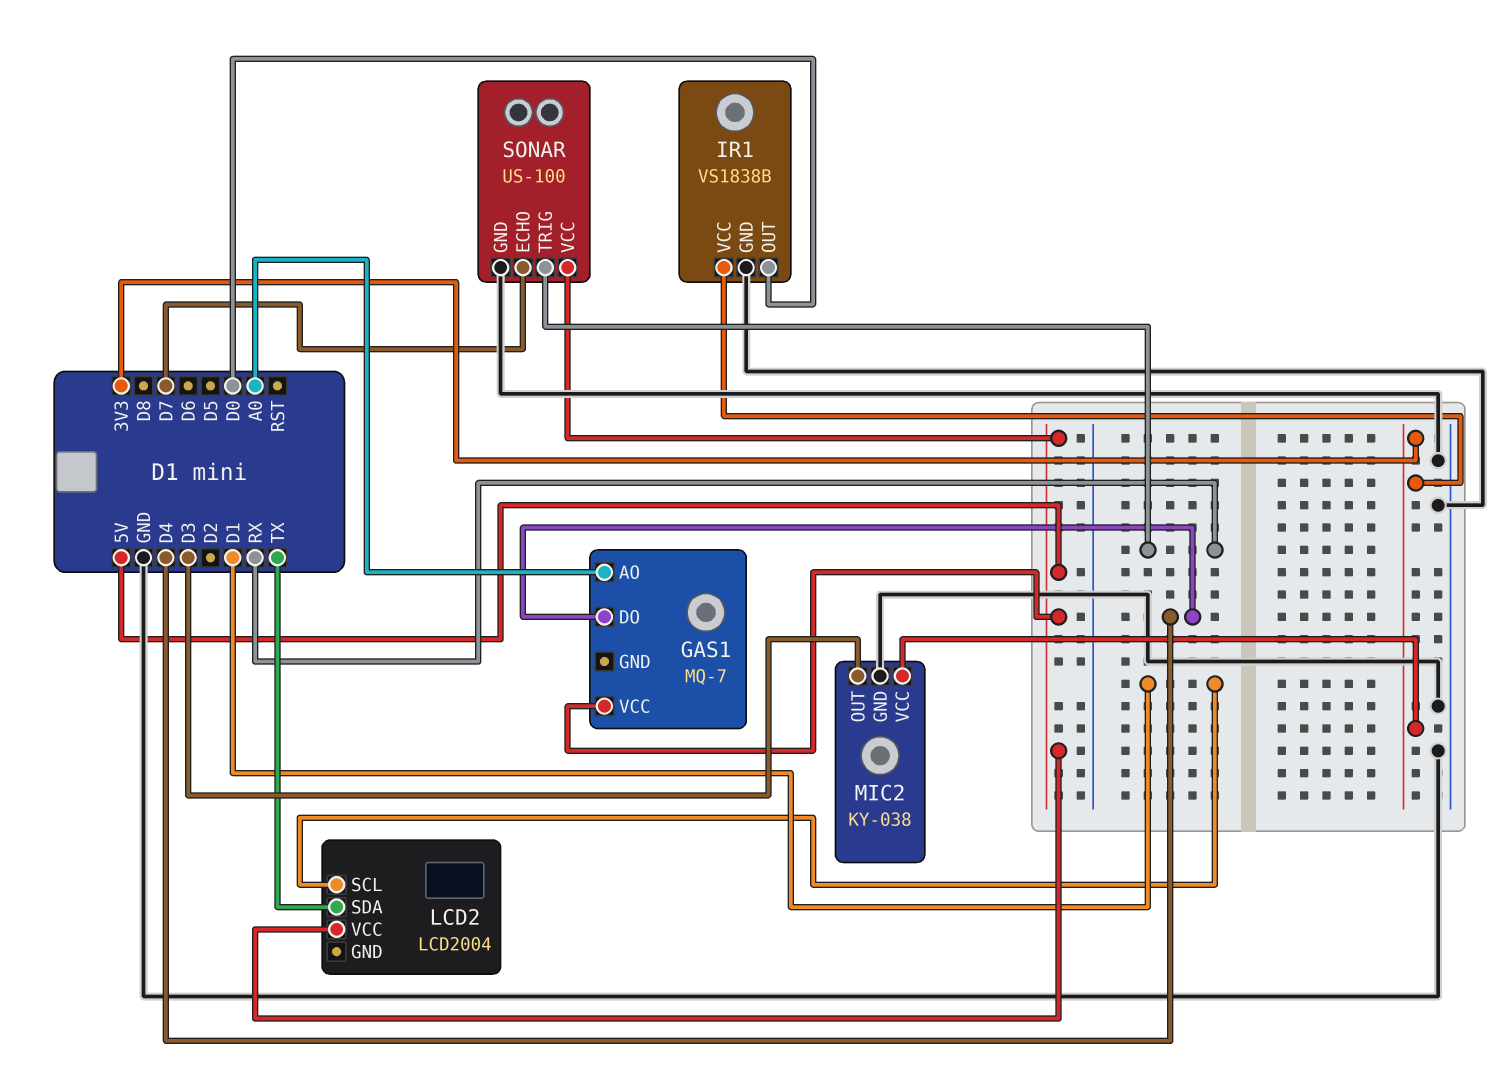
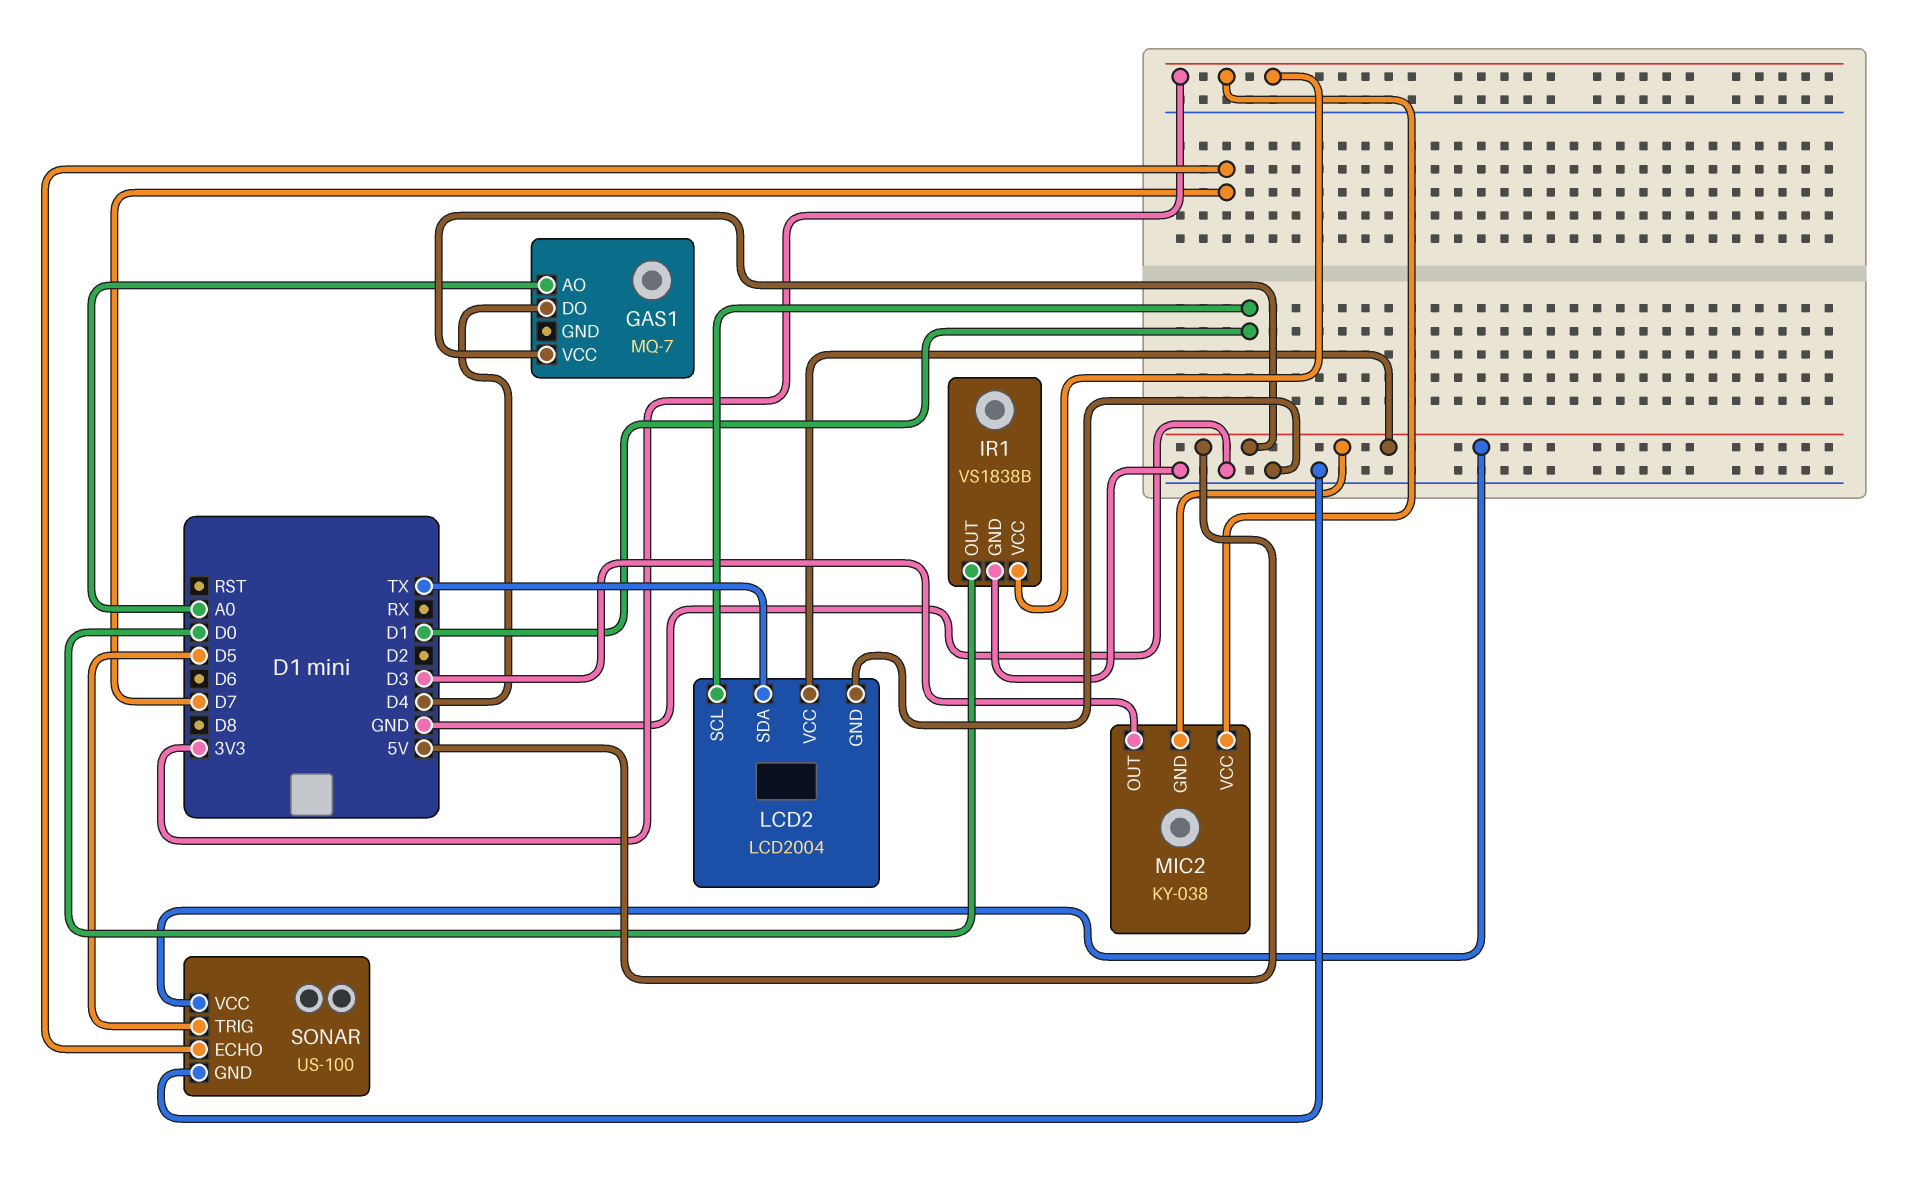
LCD2 pin GND: none -> GND
MIC2 pin GND: GND -> 5V
SONAR pin TRIG: RX -> D5

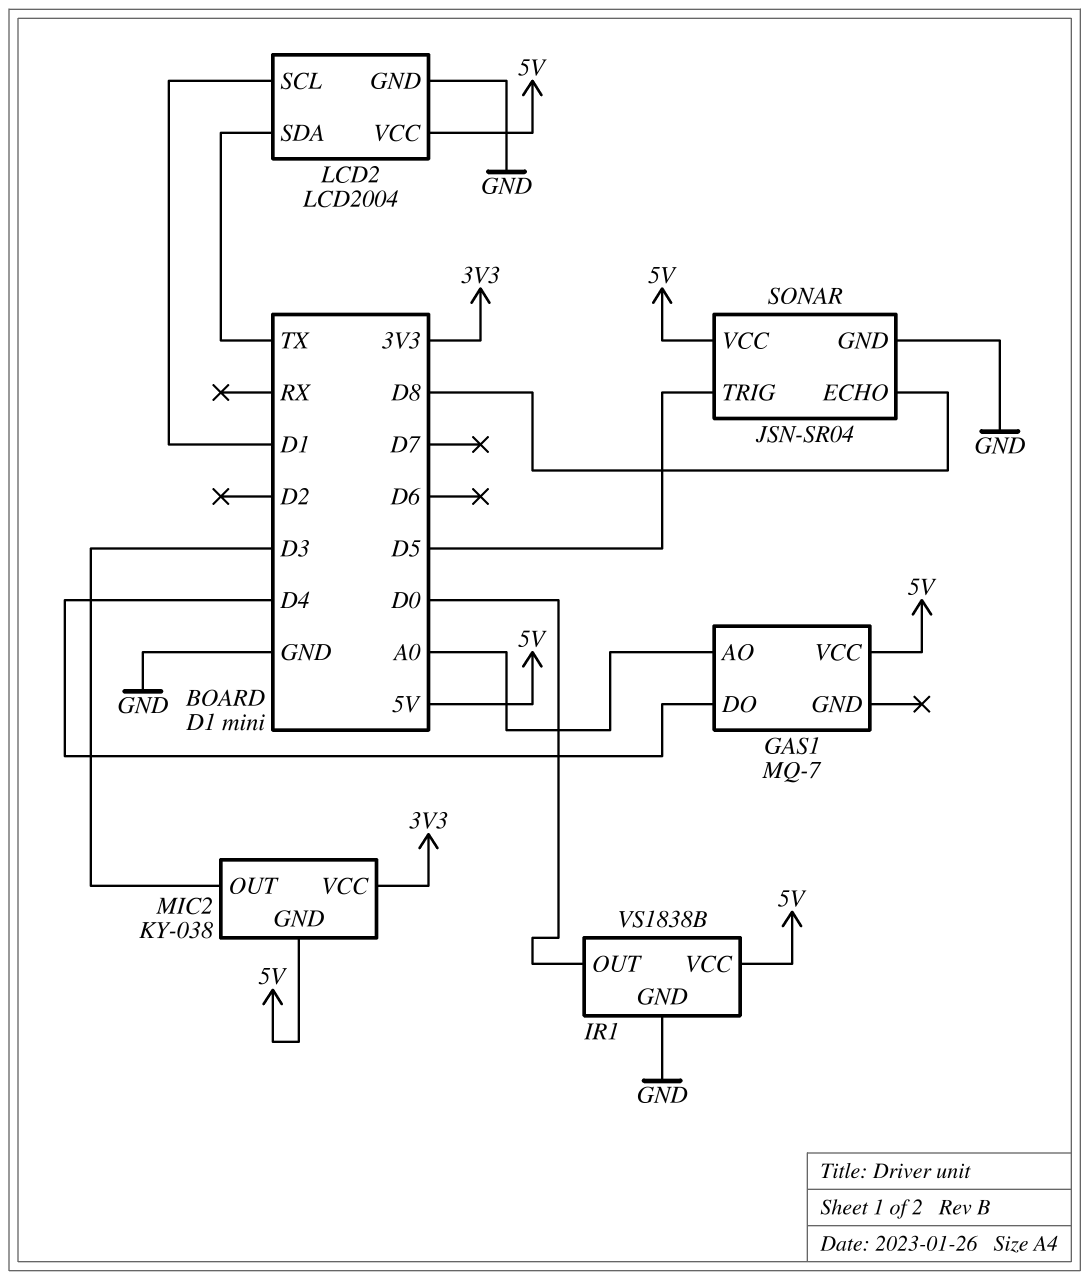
IR1 pin VCC: 3V3 -> 5V
SONAR: US-100 -> JSN-SR04
SONAR pin ECHO: D7 -> D8

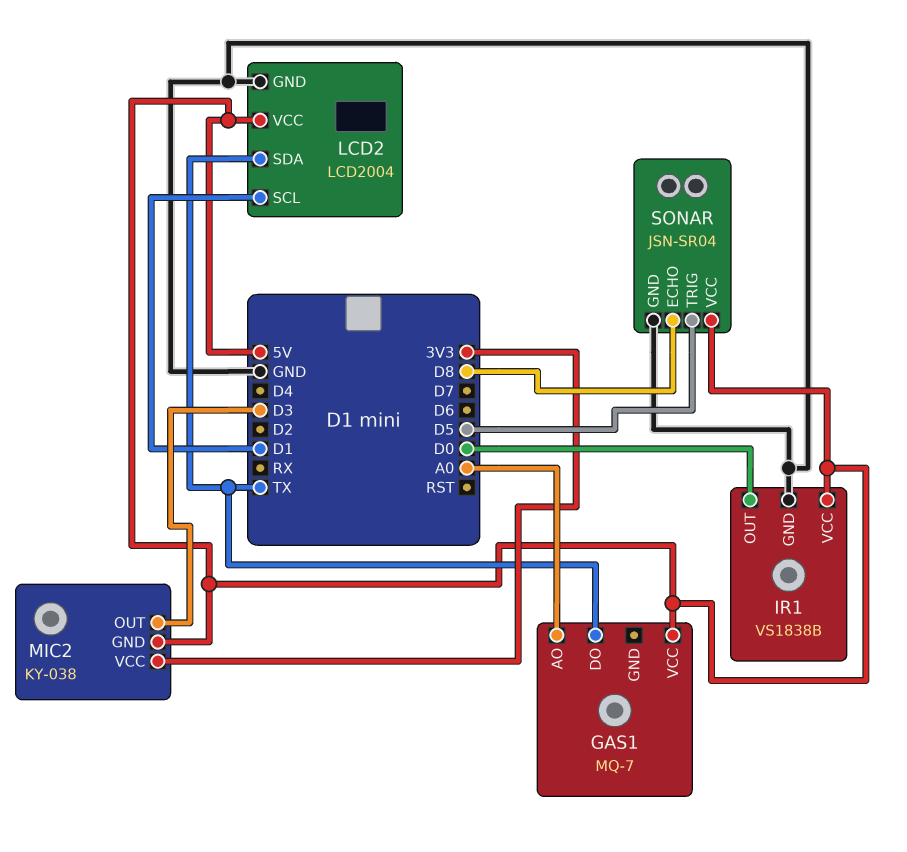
GAS1 pin DO: D4 -> TX

